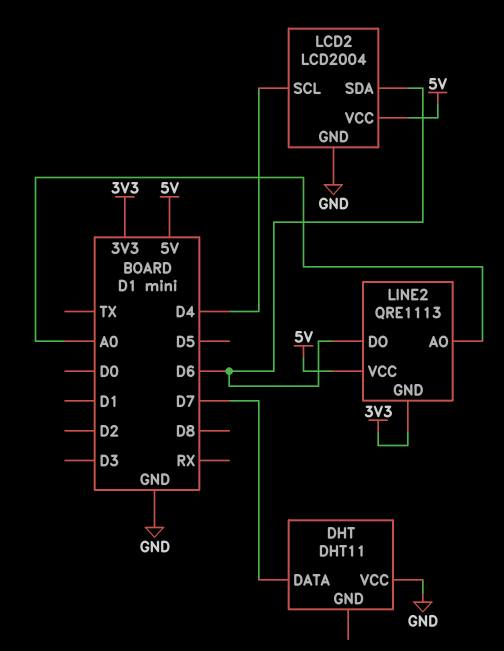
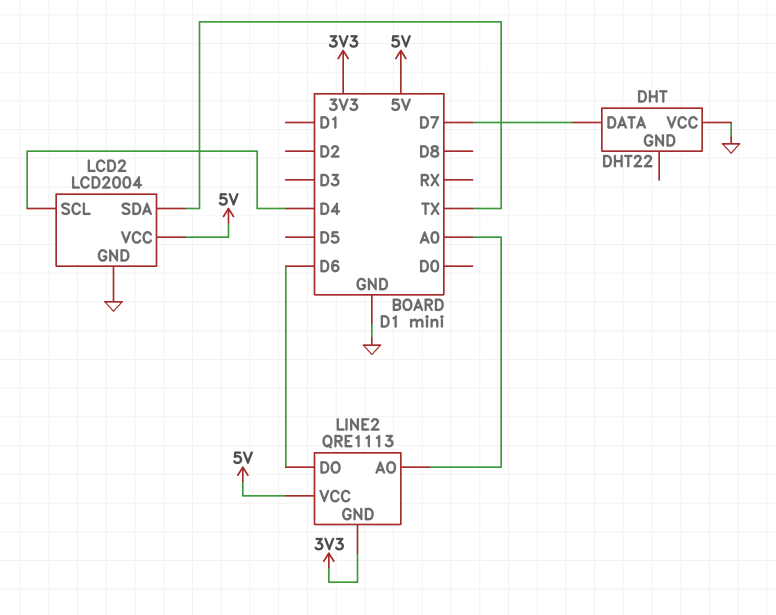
DHT: DHT11 -> DHT22
LCD2 pin SDA: D6 -> TX

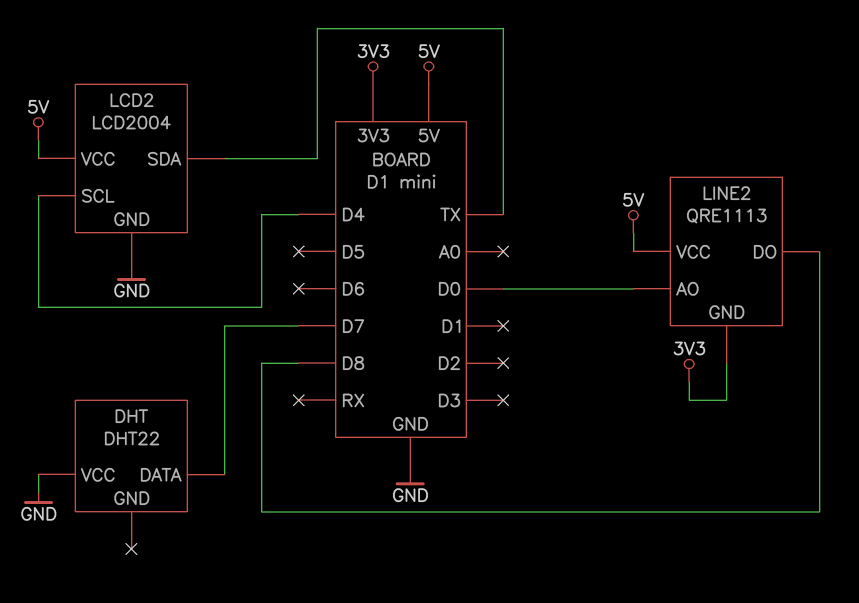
LINE2 pin AO: A0 -> D0
LINE2 pin DO: D6 -> D8

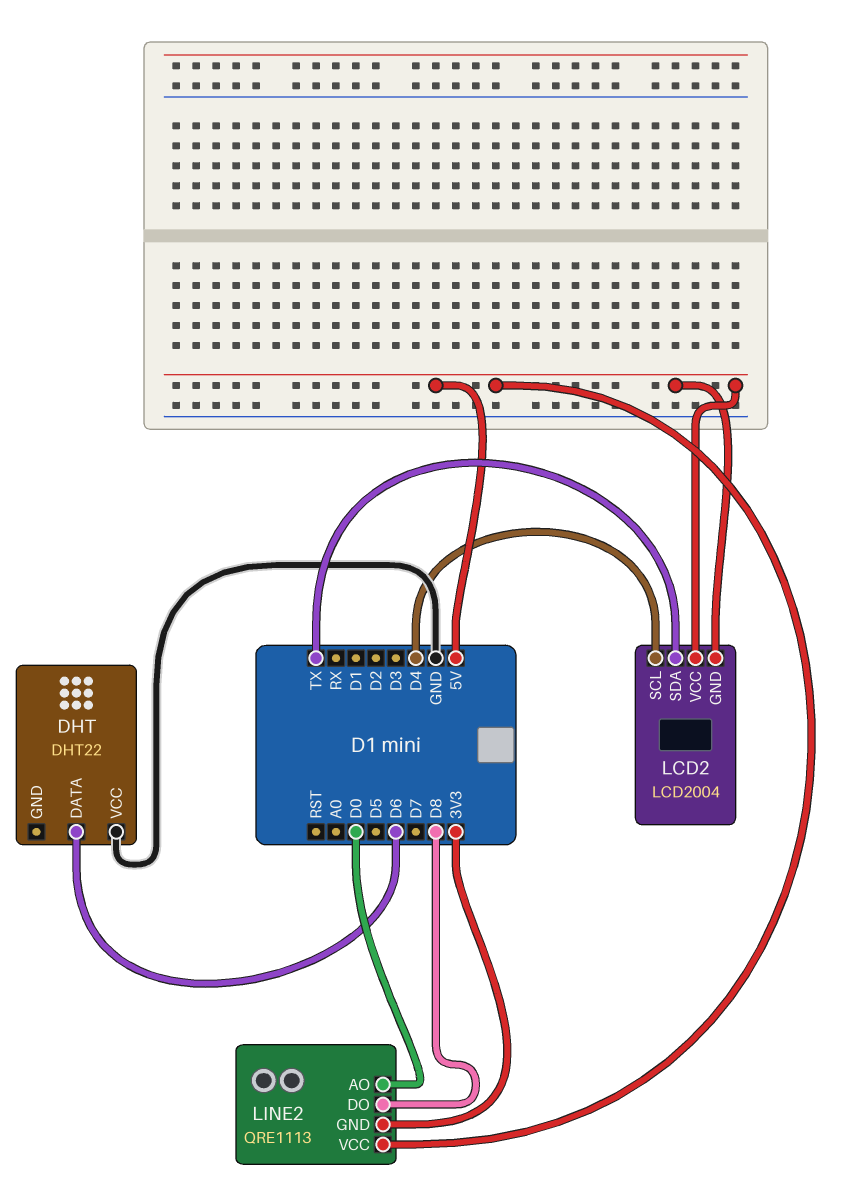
DHT pin DATA: D7 -> D6
LCD2 pin GND: GND -> 5V

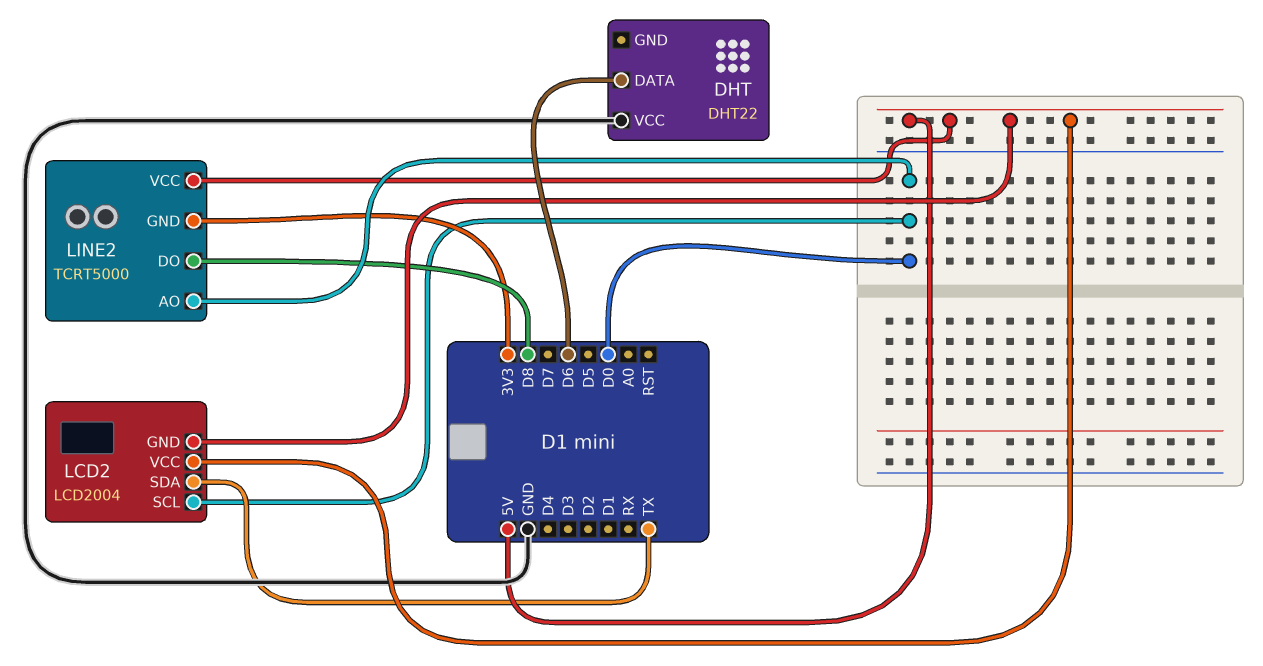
LCD2 pin SCL: D4 -> D0
LINE2: QRE1113 -> TCRT5000

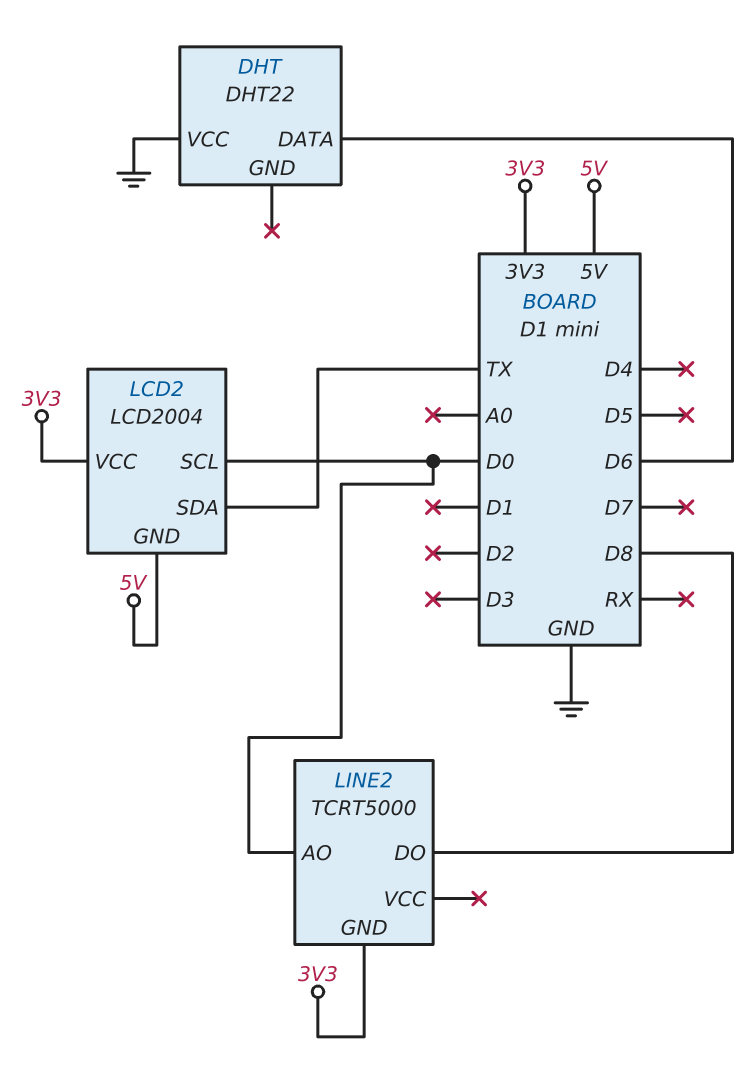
LCD2 pin VCC: 5V -> 3V3
LINE2 pin VCC: 5V -> none

